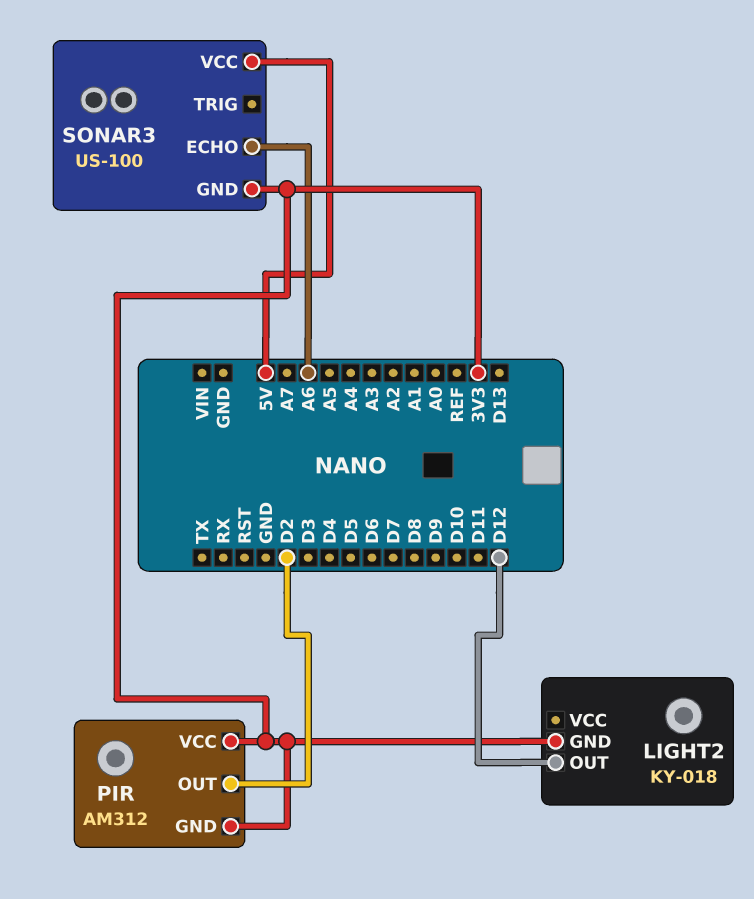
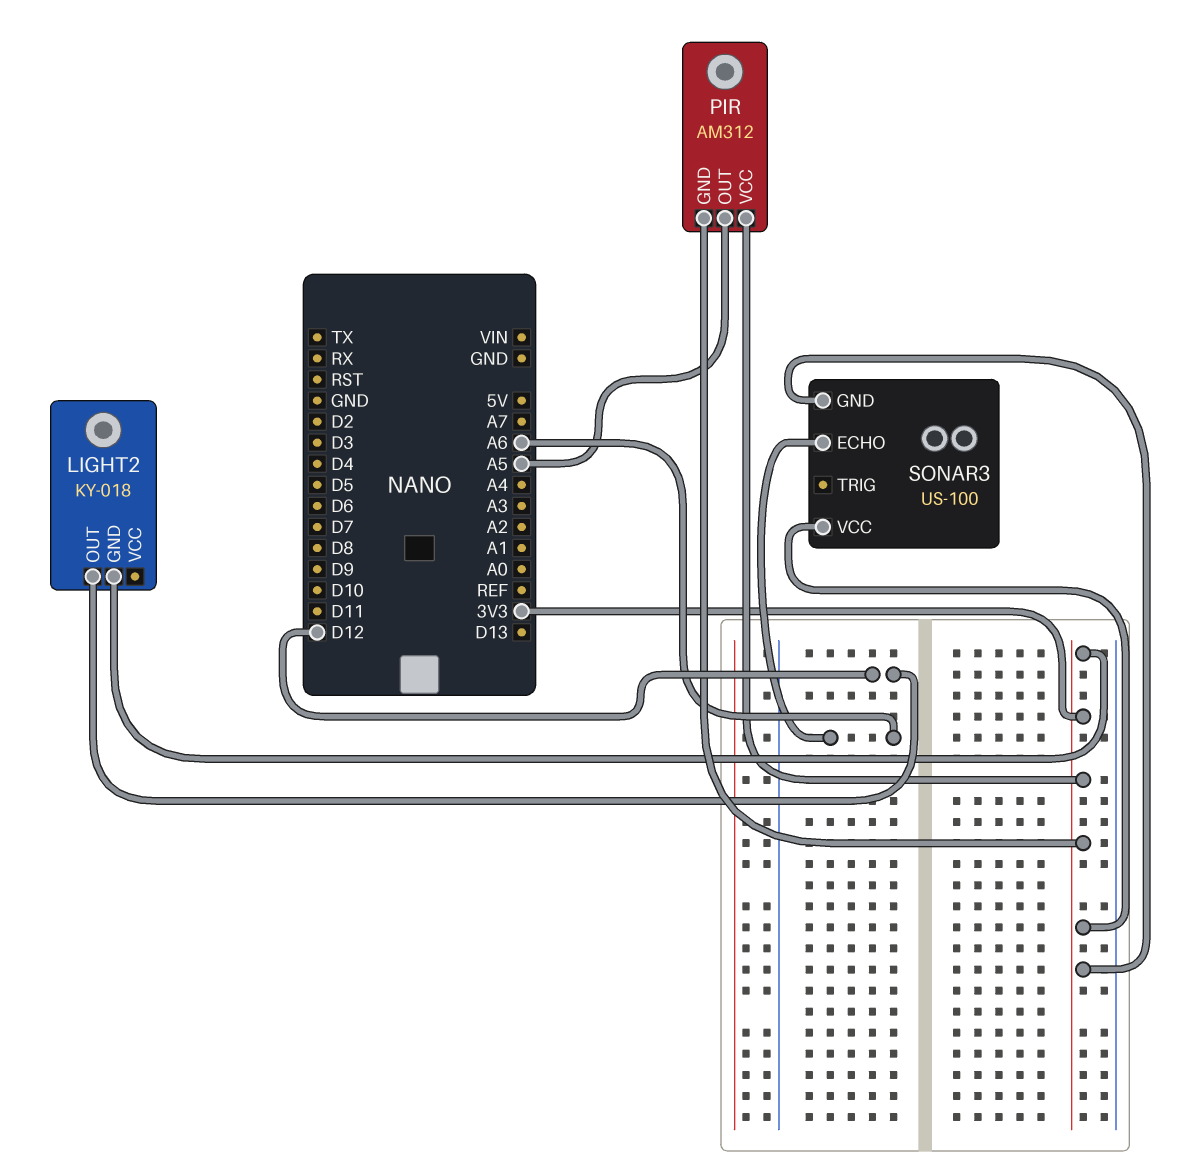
PIR pin OUT: D2 -> A5
SONAR3 pin VCC: 5V -> 3V3

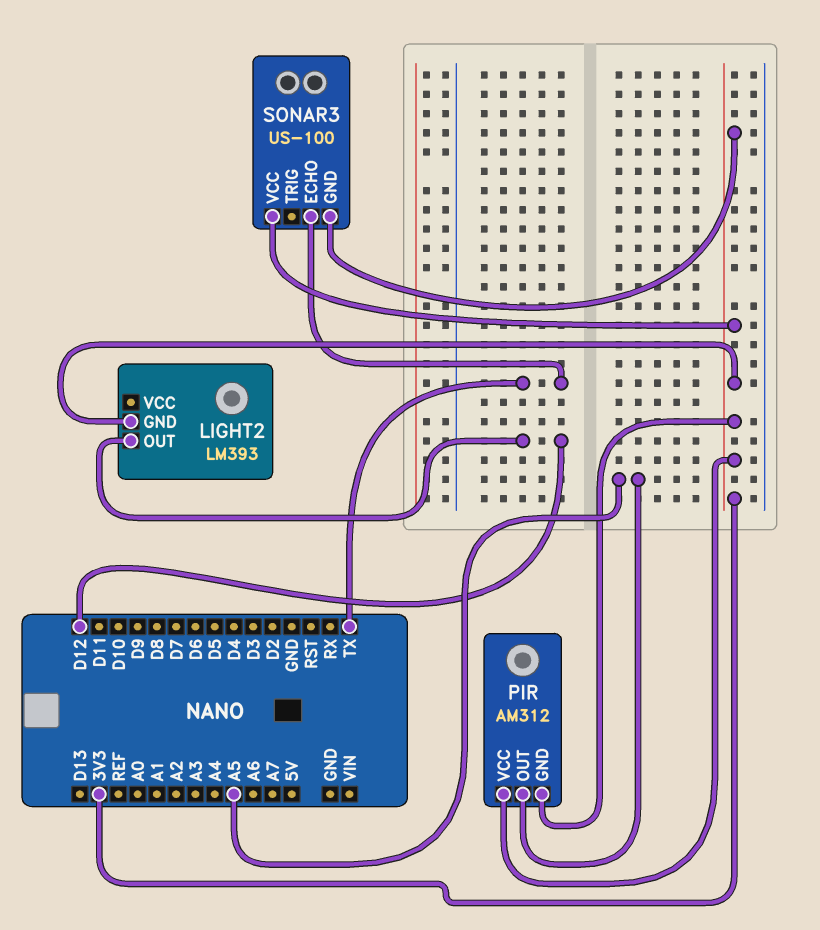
LIGHT2: KY-018 -> LM393
SONAR3 pin ECHO: A6 -> TX

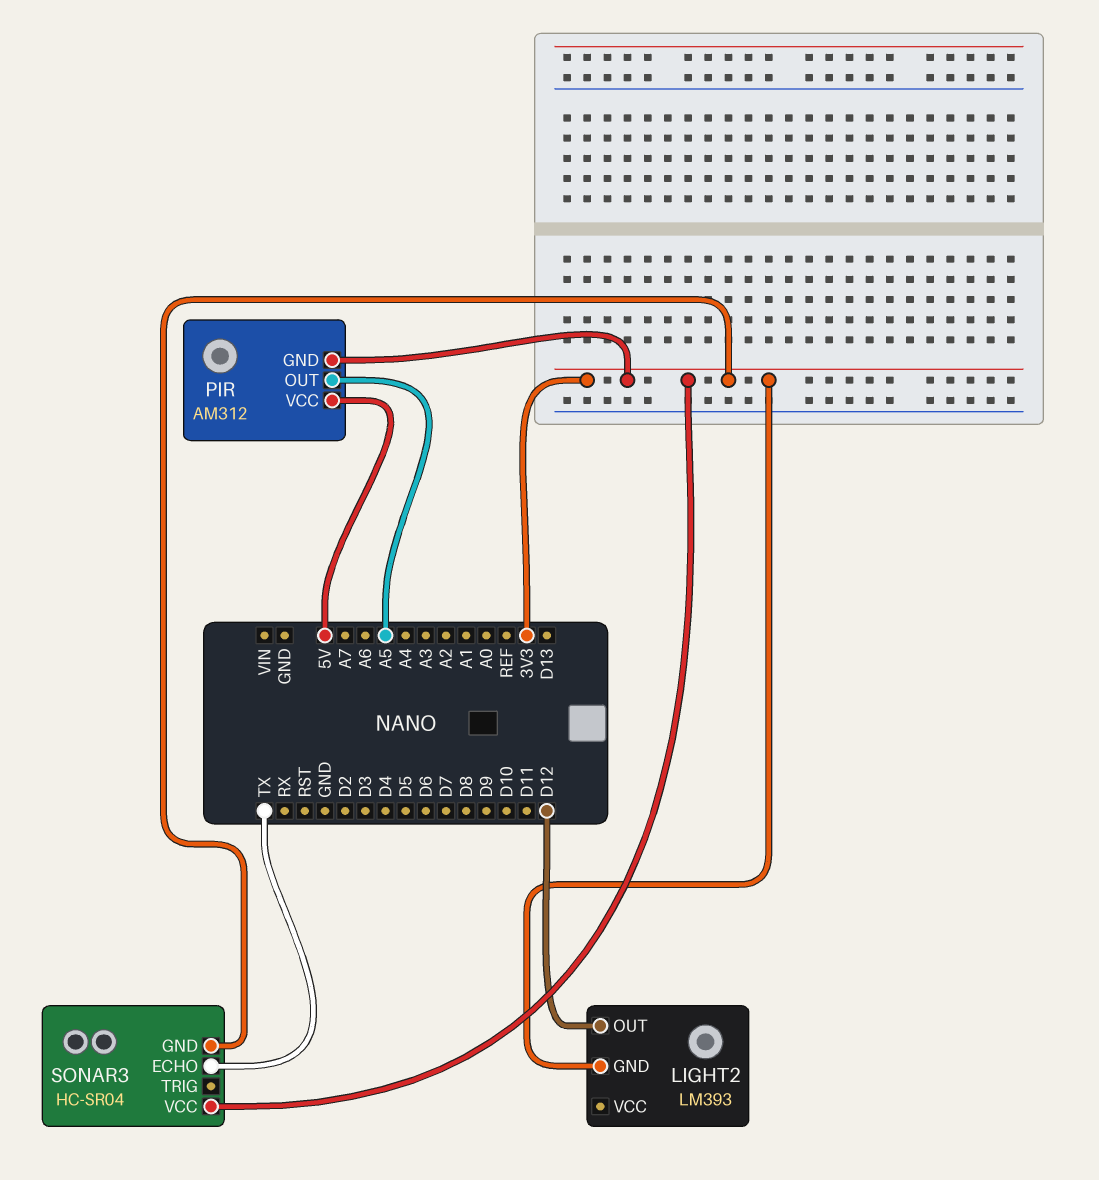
PIR pin VCC: 3V3 -> 5V
SONAR3: US-100 -> HC-SR04

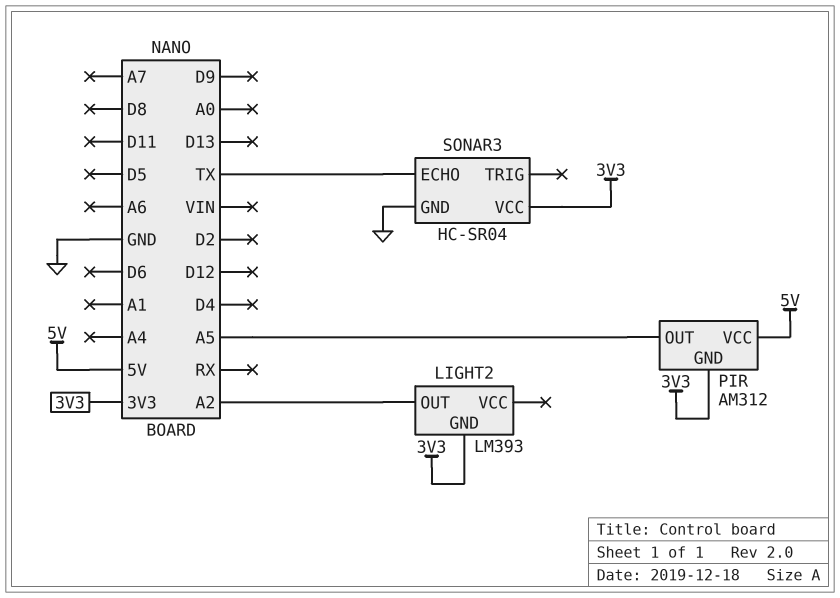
LIGHT2 pin OUT: D12 -> A2
SONAR3 pin GND: 3V3 -> GND

